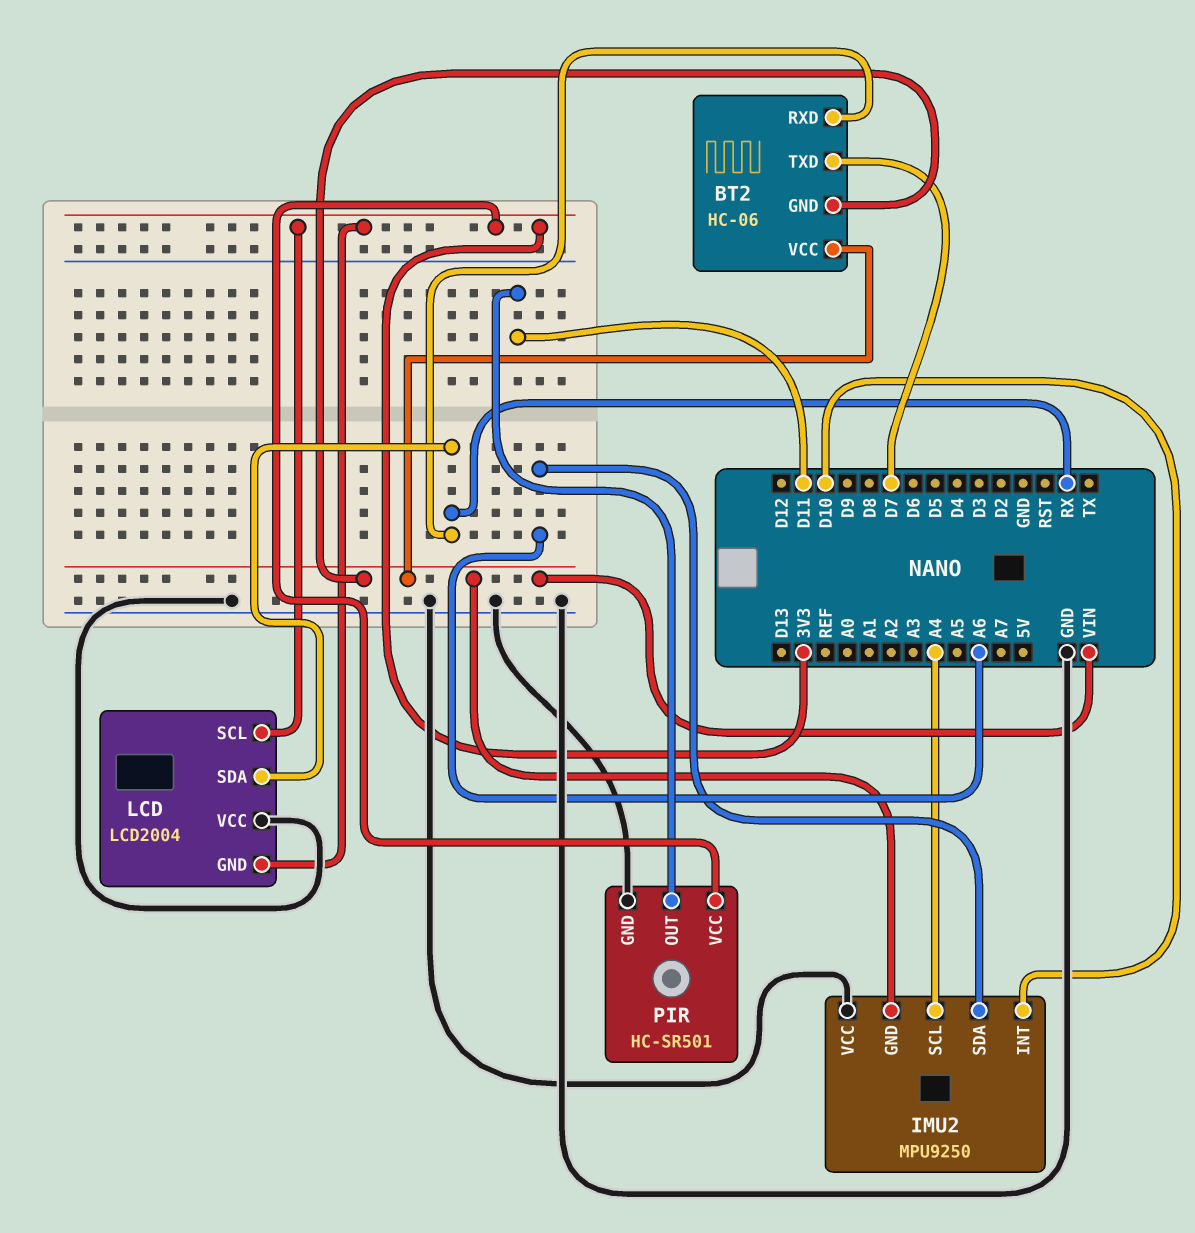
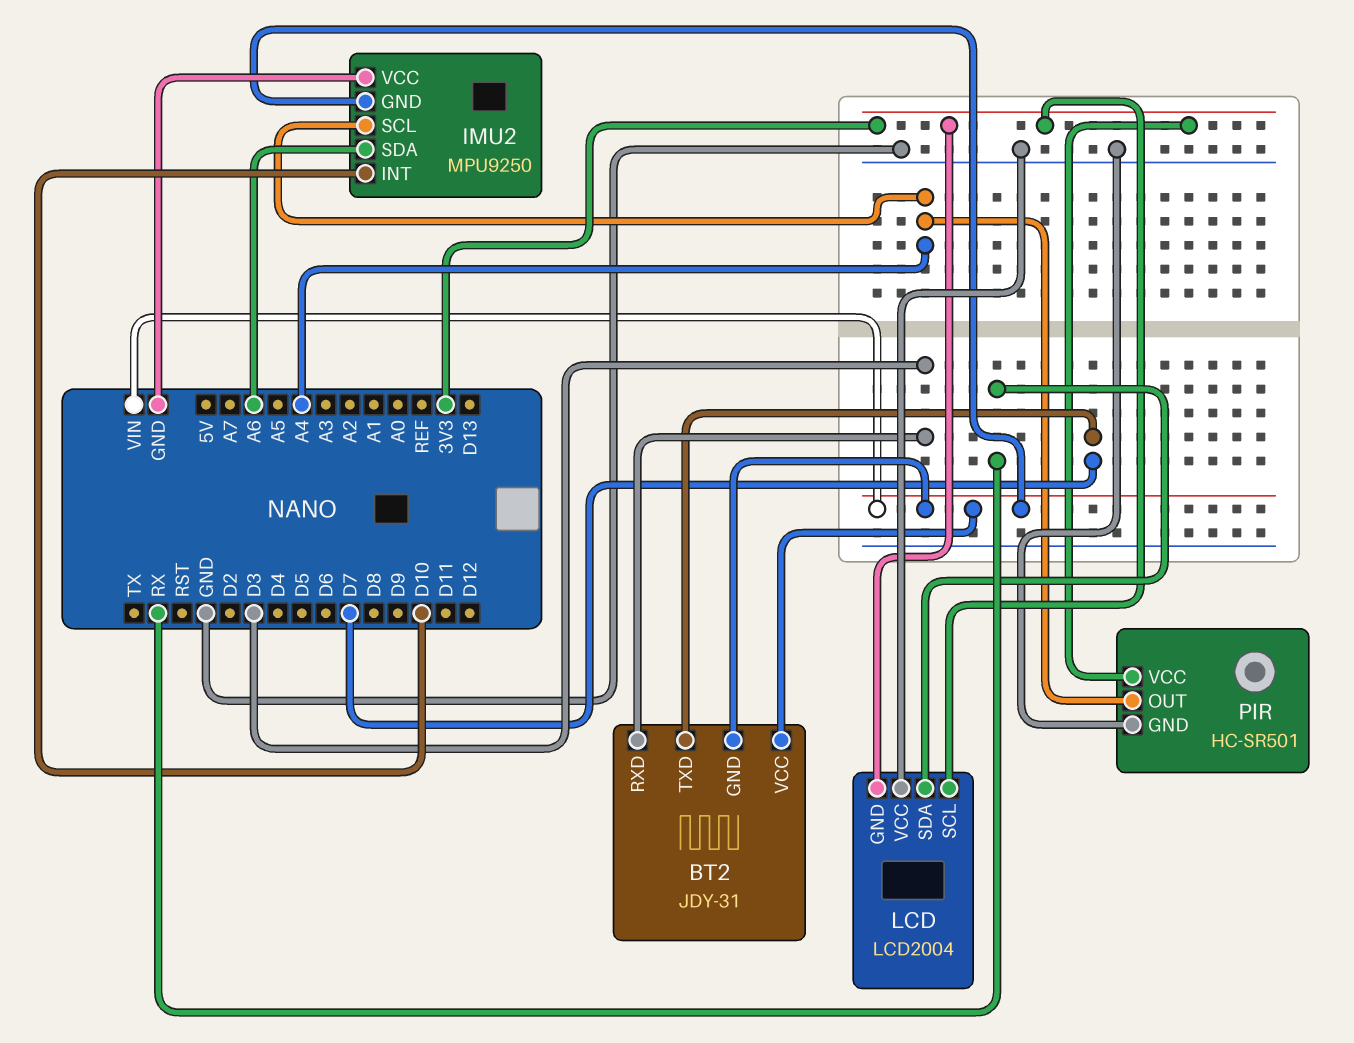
BT2: HC-06 -> JDY-31
BT2 pin RXD: RX -> D3
PIR pin OUT: D11 -> A4

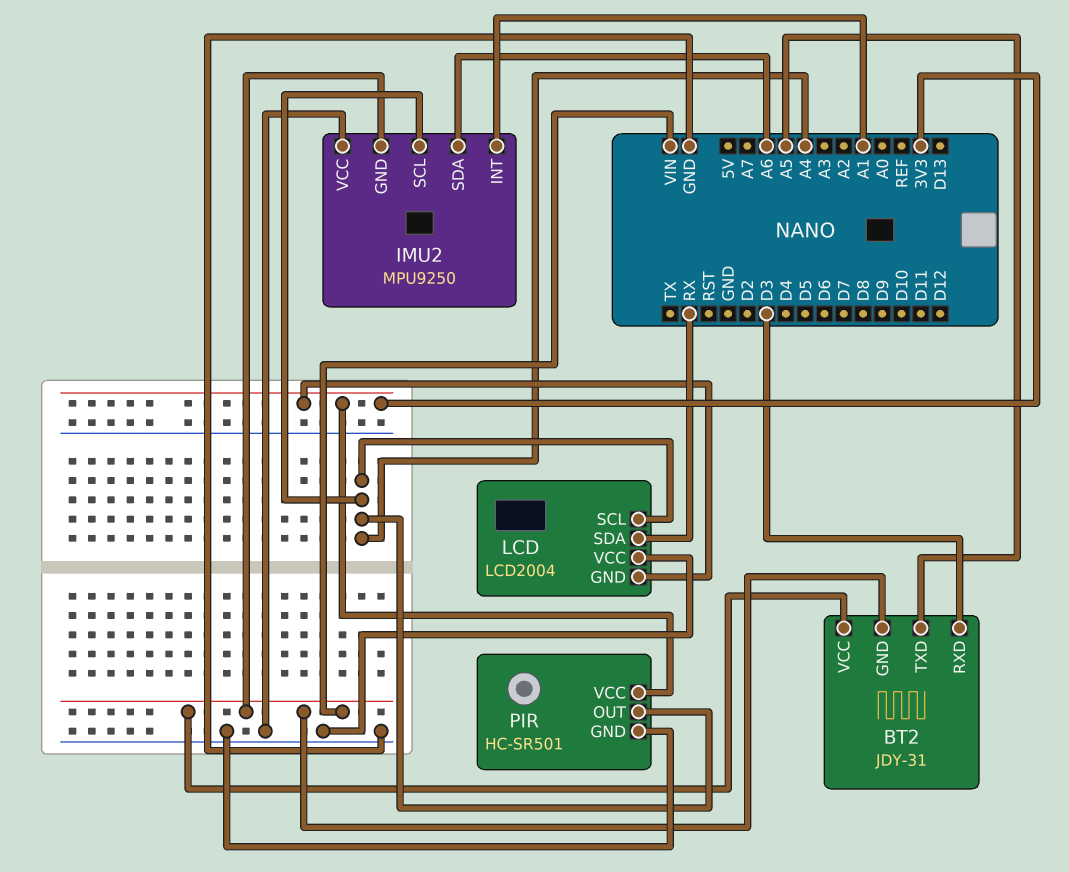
BT2 pin TXD: D7 -> A5
IMU2 pin INT: D10 -> A1
LCD pin SCL: 3V3 -> A4

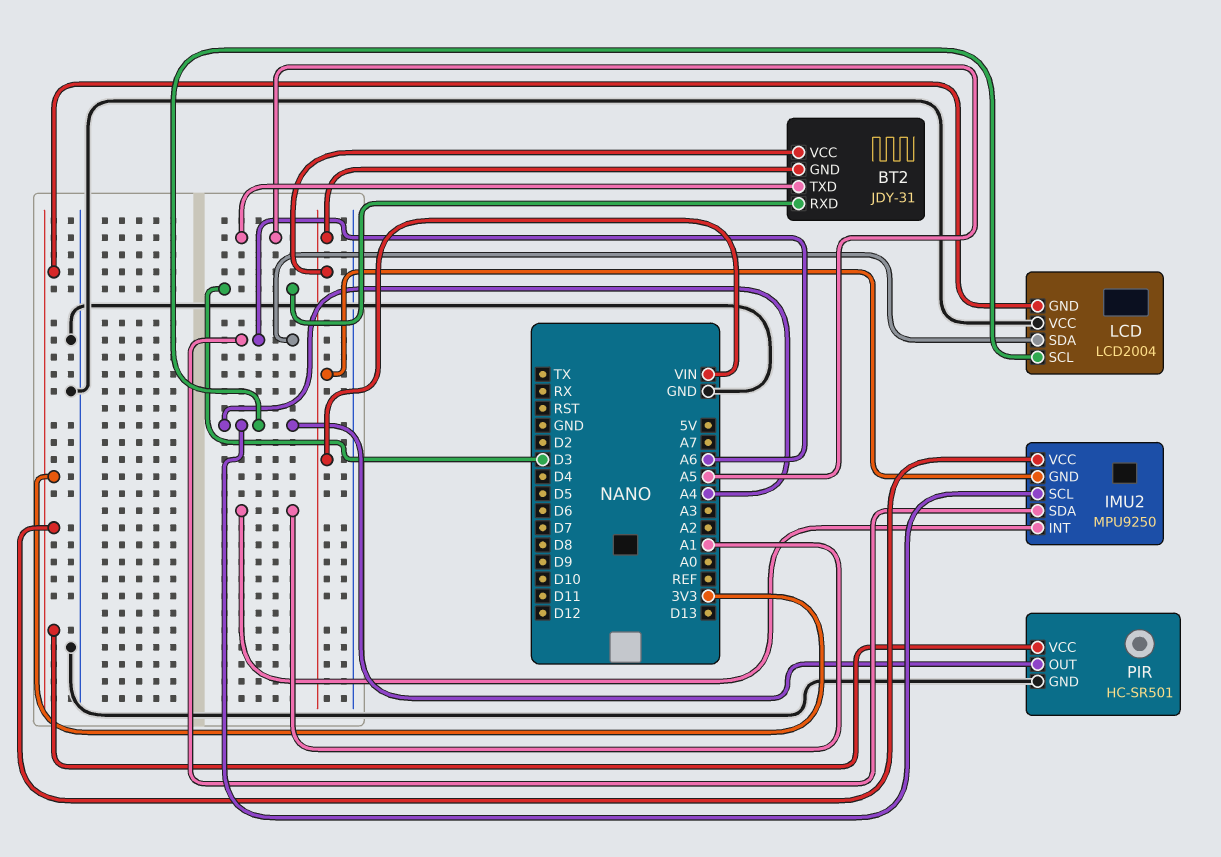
IMU2 pin VCC: GND -> 3V3
LCD pin SDA: RX -> A6

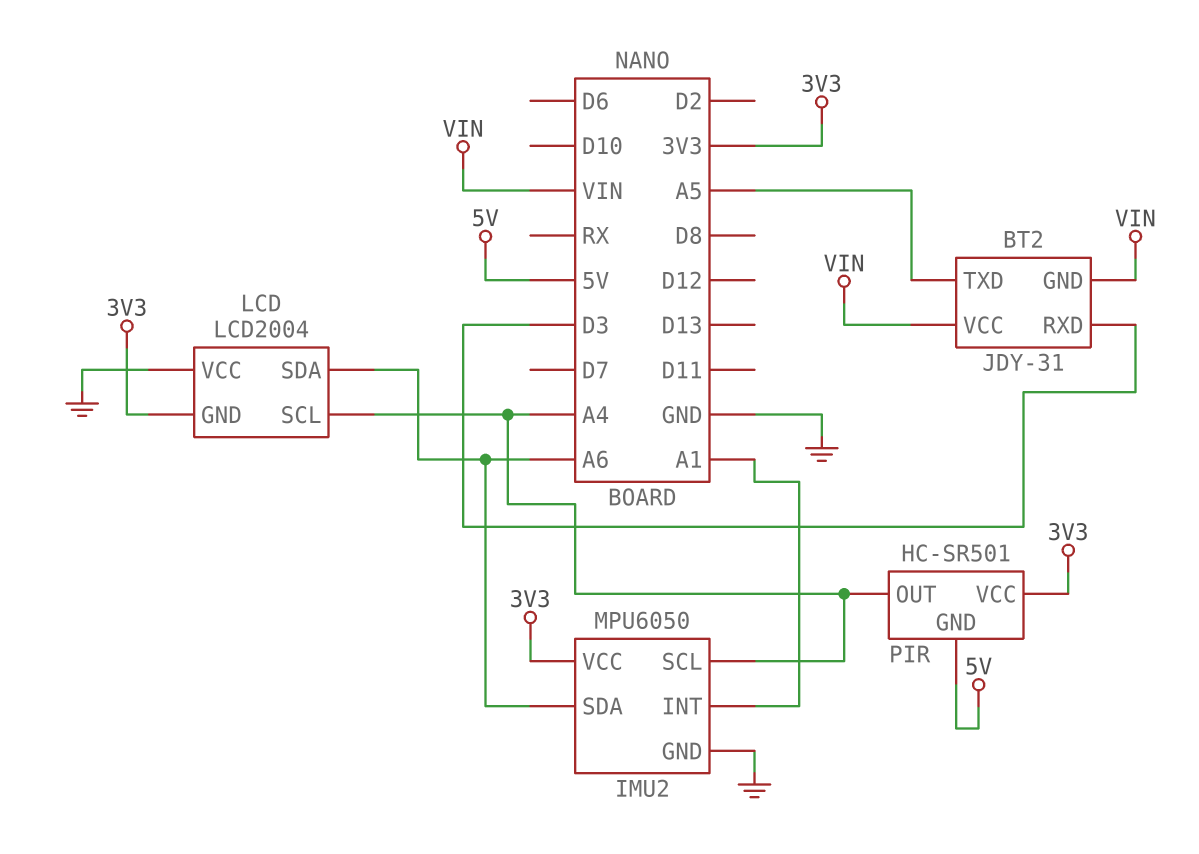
IMU2: MPU9250 -> MPU6050
IMU2 pin GND: VIN -> GND
PIR pin GND: GND -> 5V

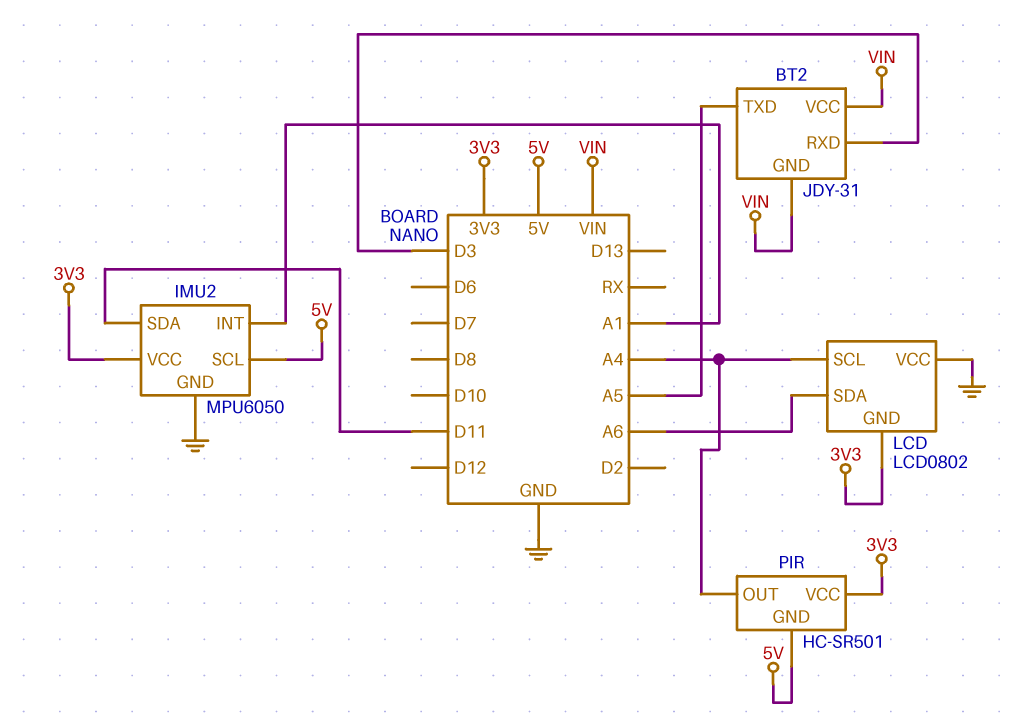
IMU2 pin SCL: A4 -> 5V
IMU2 pin SDA: A6 -> D11
LCD: LCD2004 -> LCD0802

